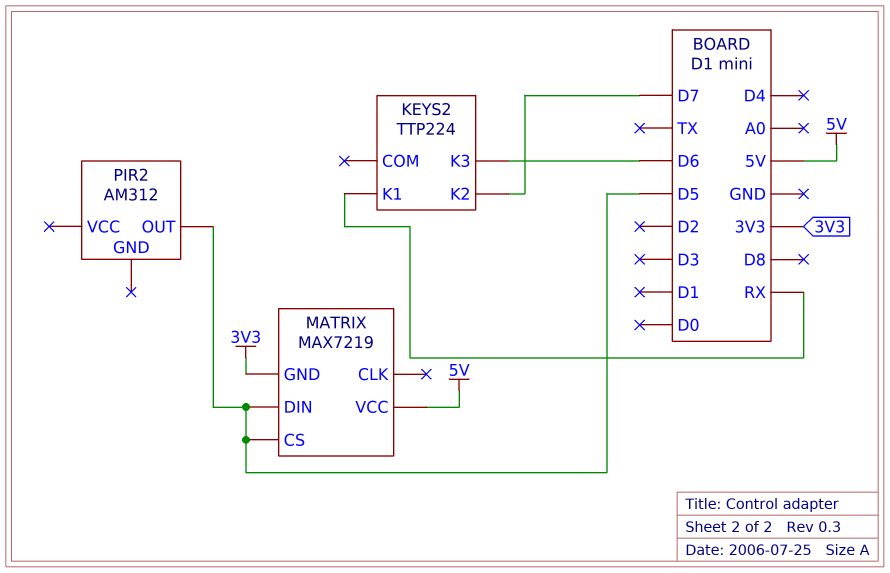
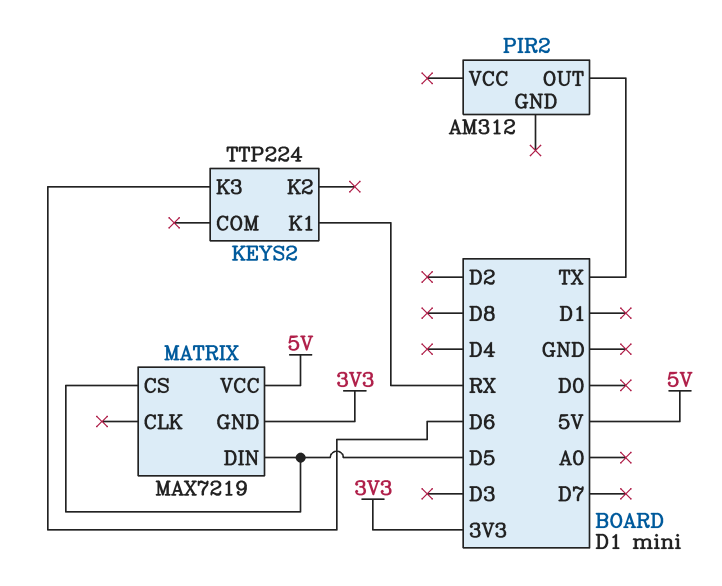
KEYS2 pin K2: D7 -> none
PIR2 pin OUT: D5 -> TX

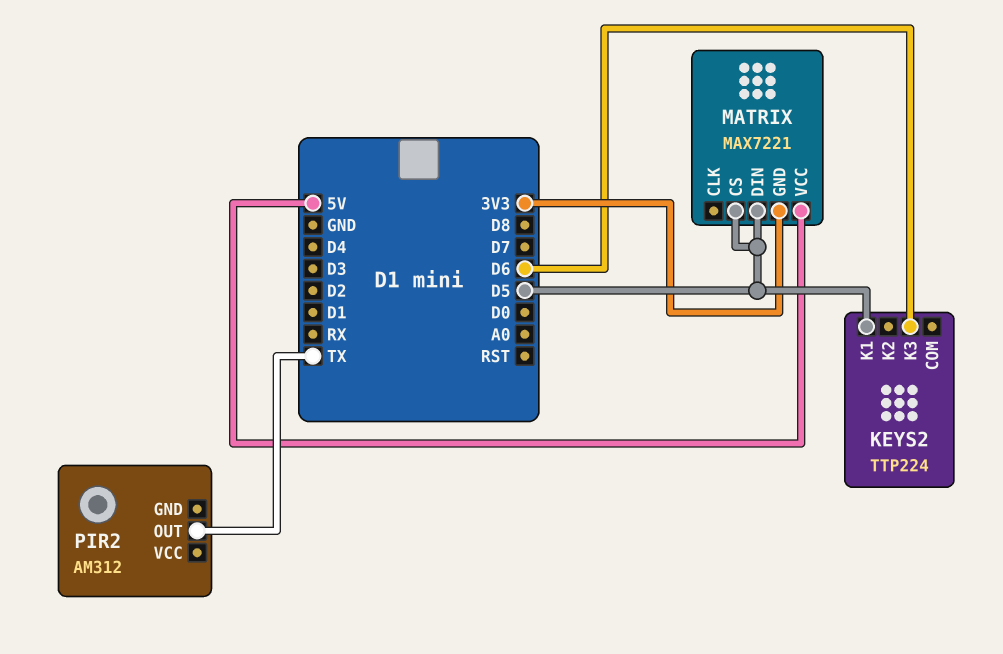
KEYS2 pin K1: RX -> D5
MATRIX: MAX7219 -> MAX7221

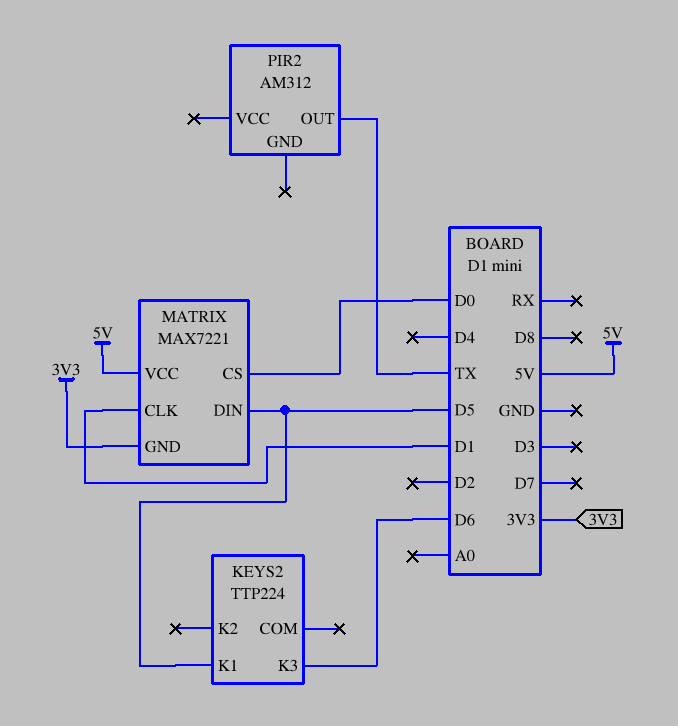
MATRIX pin CLK: none -> D1
MATRIX pin CS: D5 -> D0

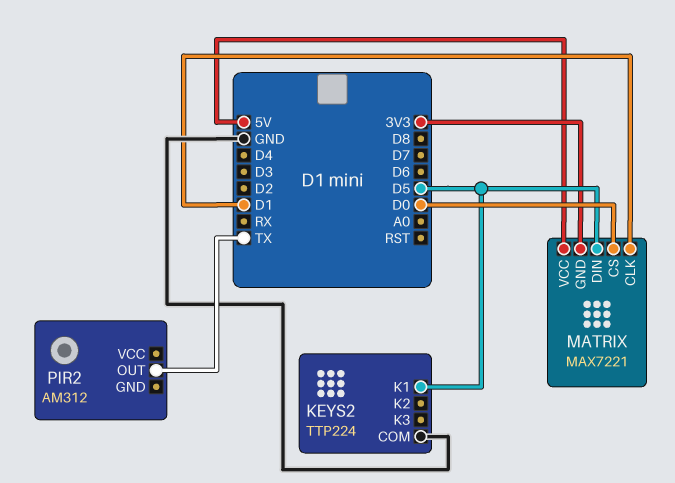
KEYS2 pin COM: none -> GND
KEYS2 pin K3: D6 -> none

